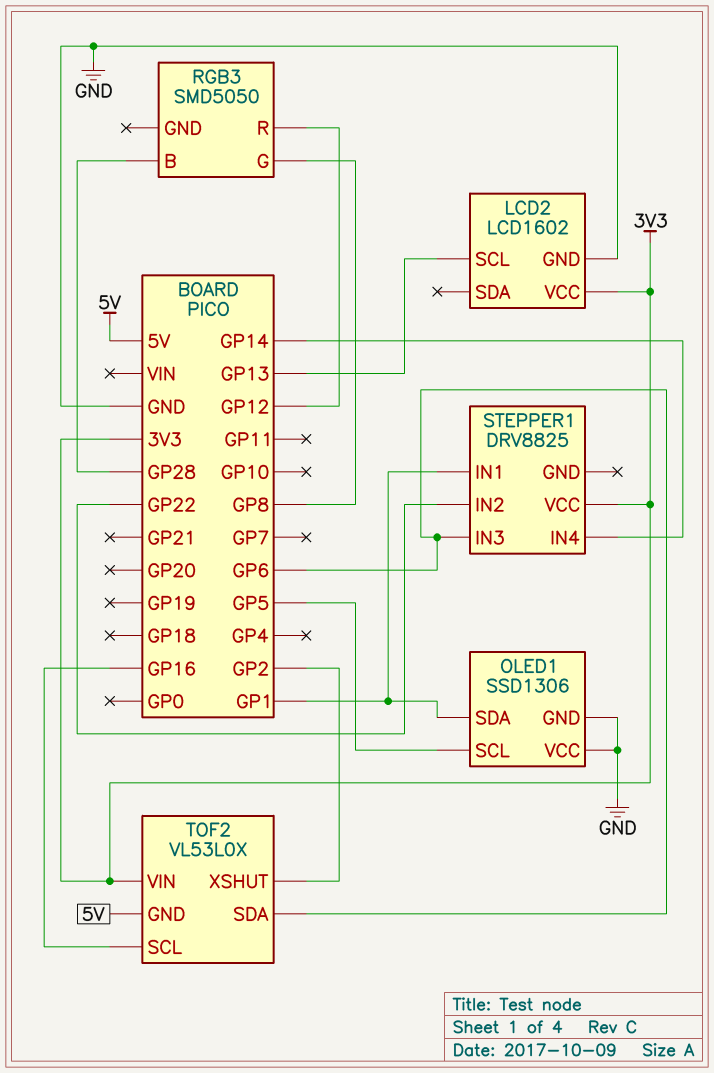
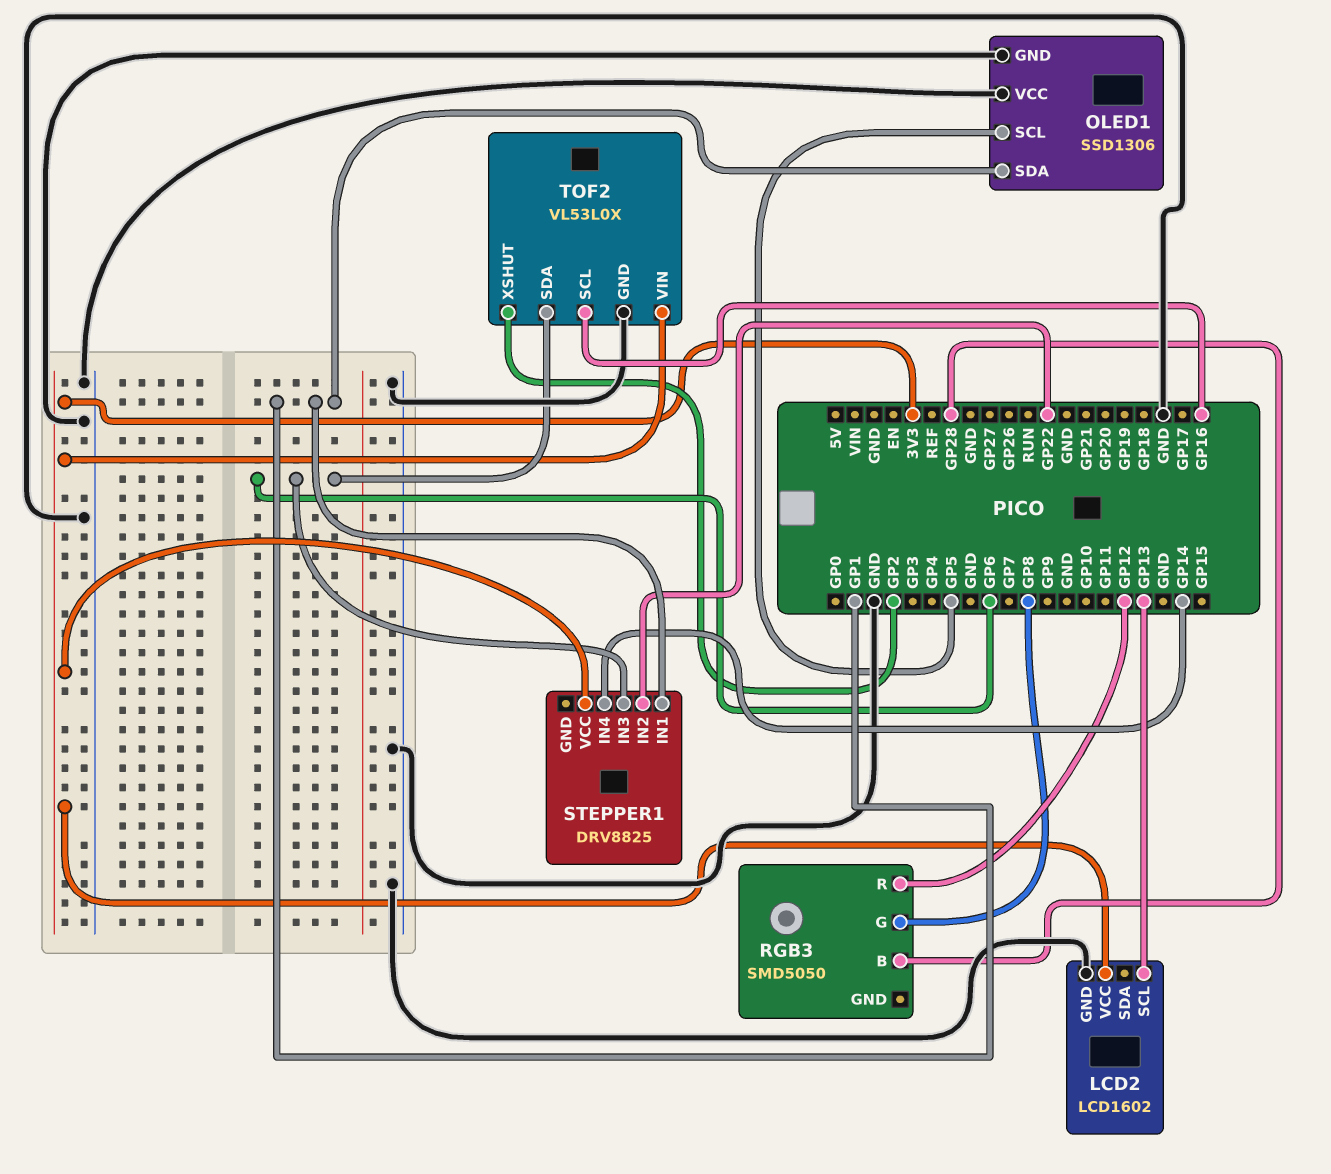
TOF2 pin GND: 5V -> GND

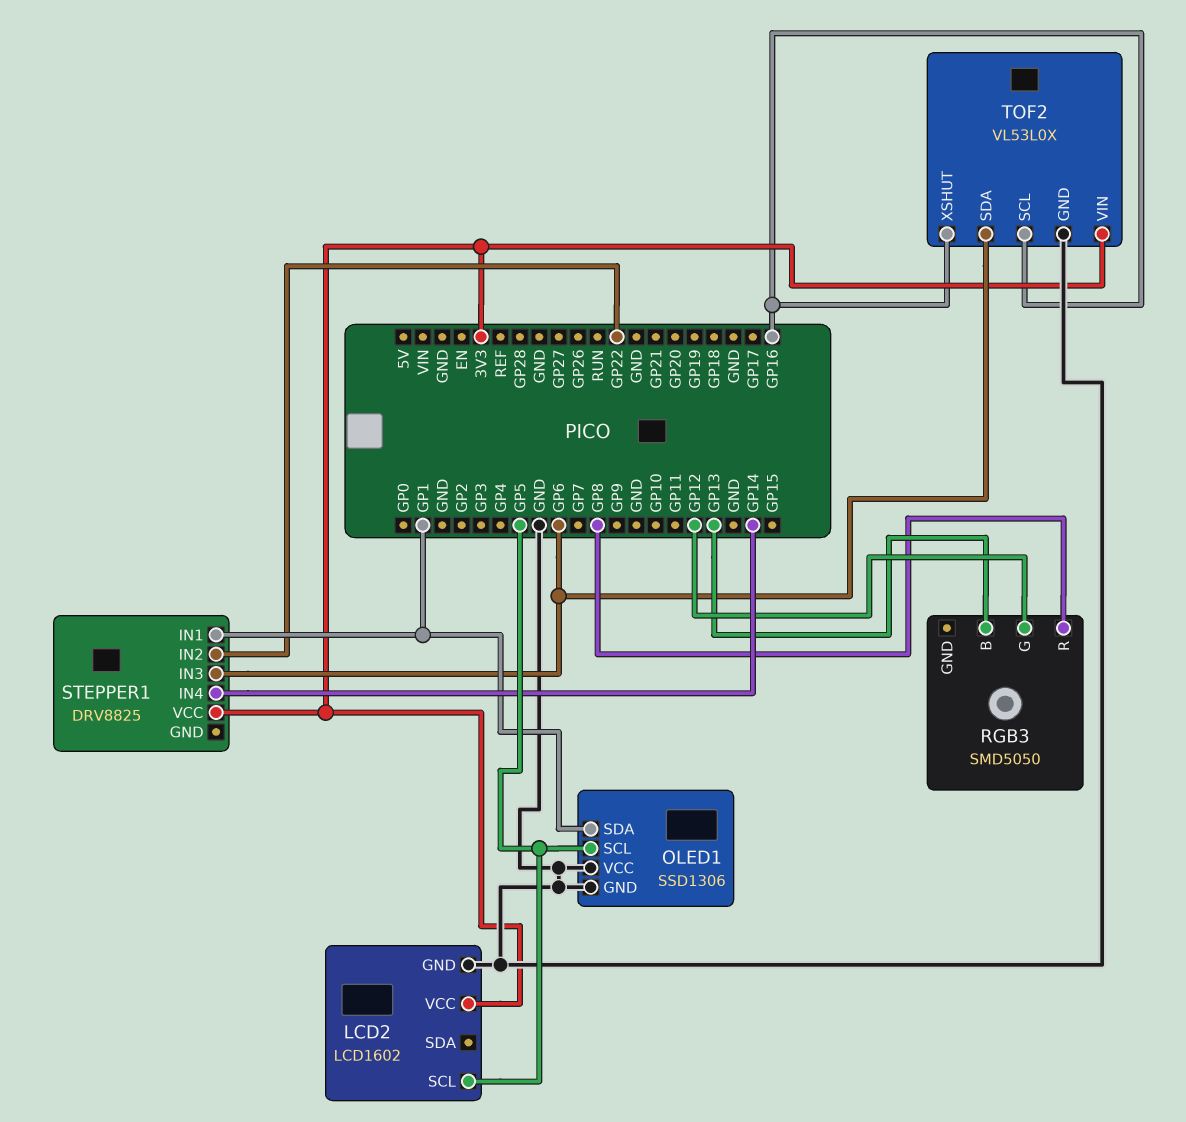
LCD2 pin SCL: GP13 -> GP5
RGB3 pin B: GP28 -> GP13
RGB3 pin G: GP8 -> GP12
RGB3 pin R: GP12 -> GP8
TOF2 pin XSHUT: GP2 -> GP16

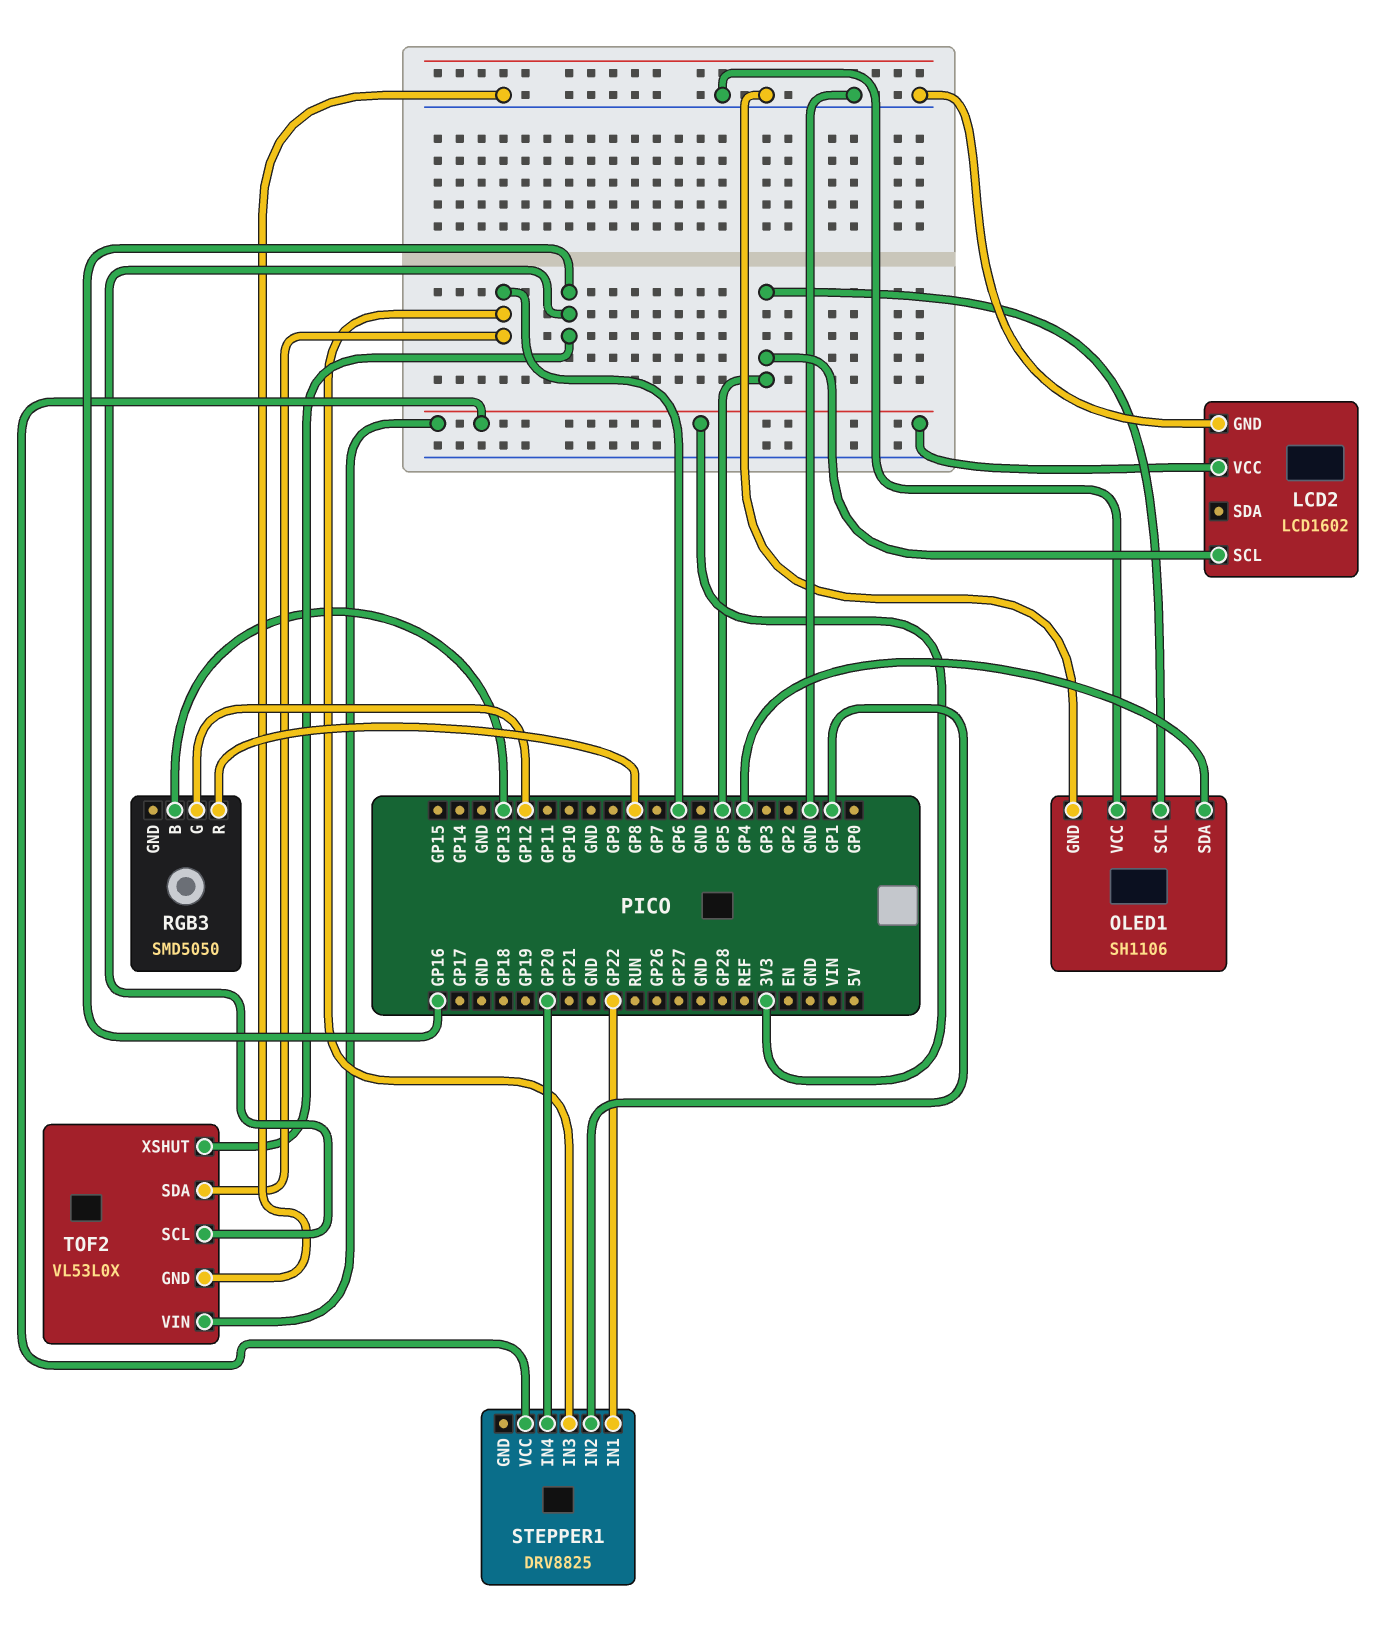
OLED1: SSD1306 -> SH1106
OLED1 pin SDA: GP1 -> GP4
STEPPER1 pin IN1: GP1 -> GP22
STEPPER1 pin IN2: GP22 -> GP1
STEPPER1 pin IN4: GP14 -> GP20

